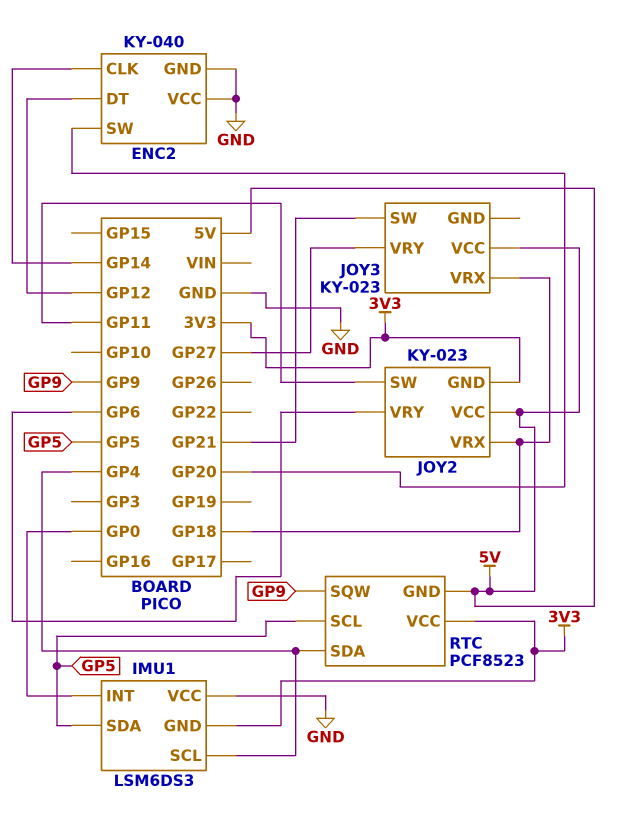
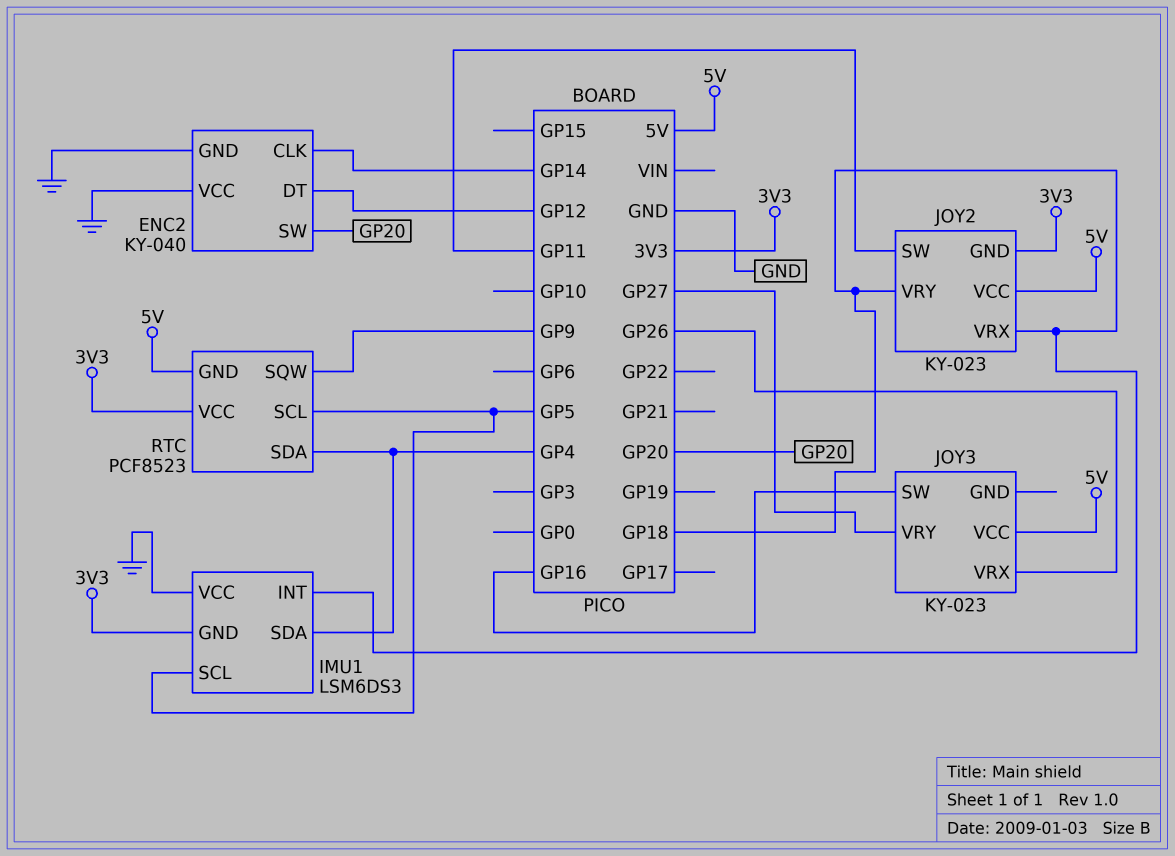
IMU1 pin INT: GP0 -> GP18
IMU1 pin SCL: GP4 -> GP5
IMU1 pin SDA: GP5 -> GP4
JOY2 pin VRY: GP6 -> GP18
JOY3 pin SW: GP21 -> GP16
JOY3 pin VRX: GP18 -> GP26

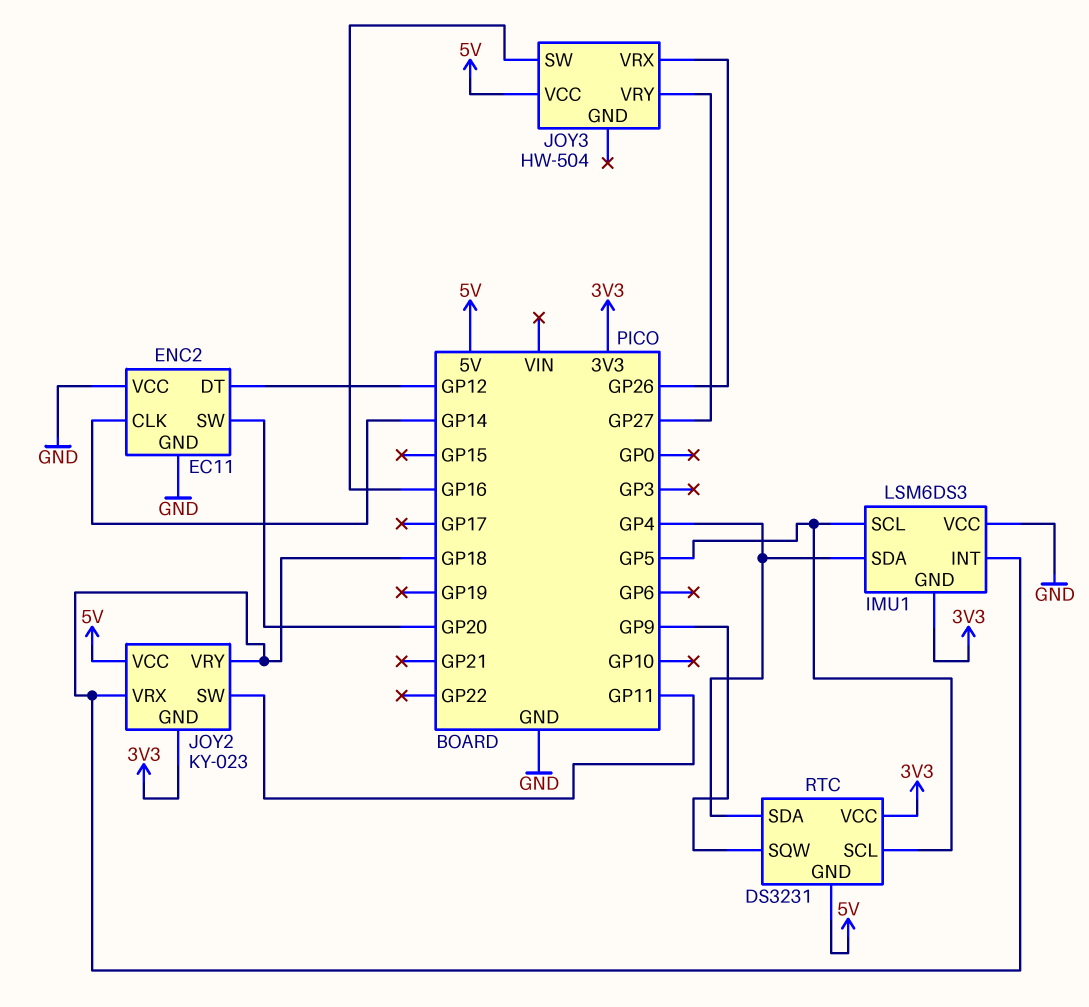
ENC2: KY-040 -> EC11
JOY3: KY-023 -> HW-504
RTC: PCF8523 -> DS3231

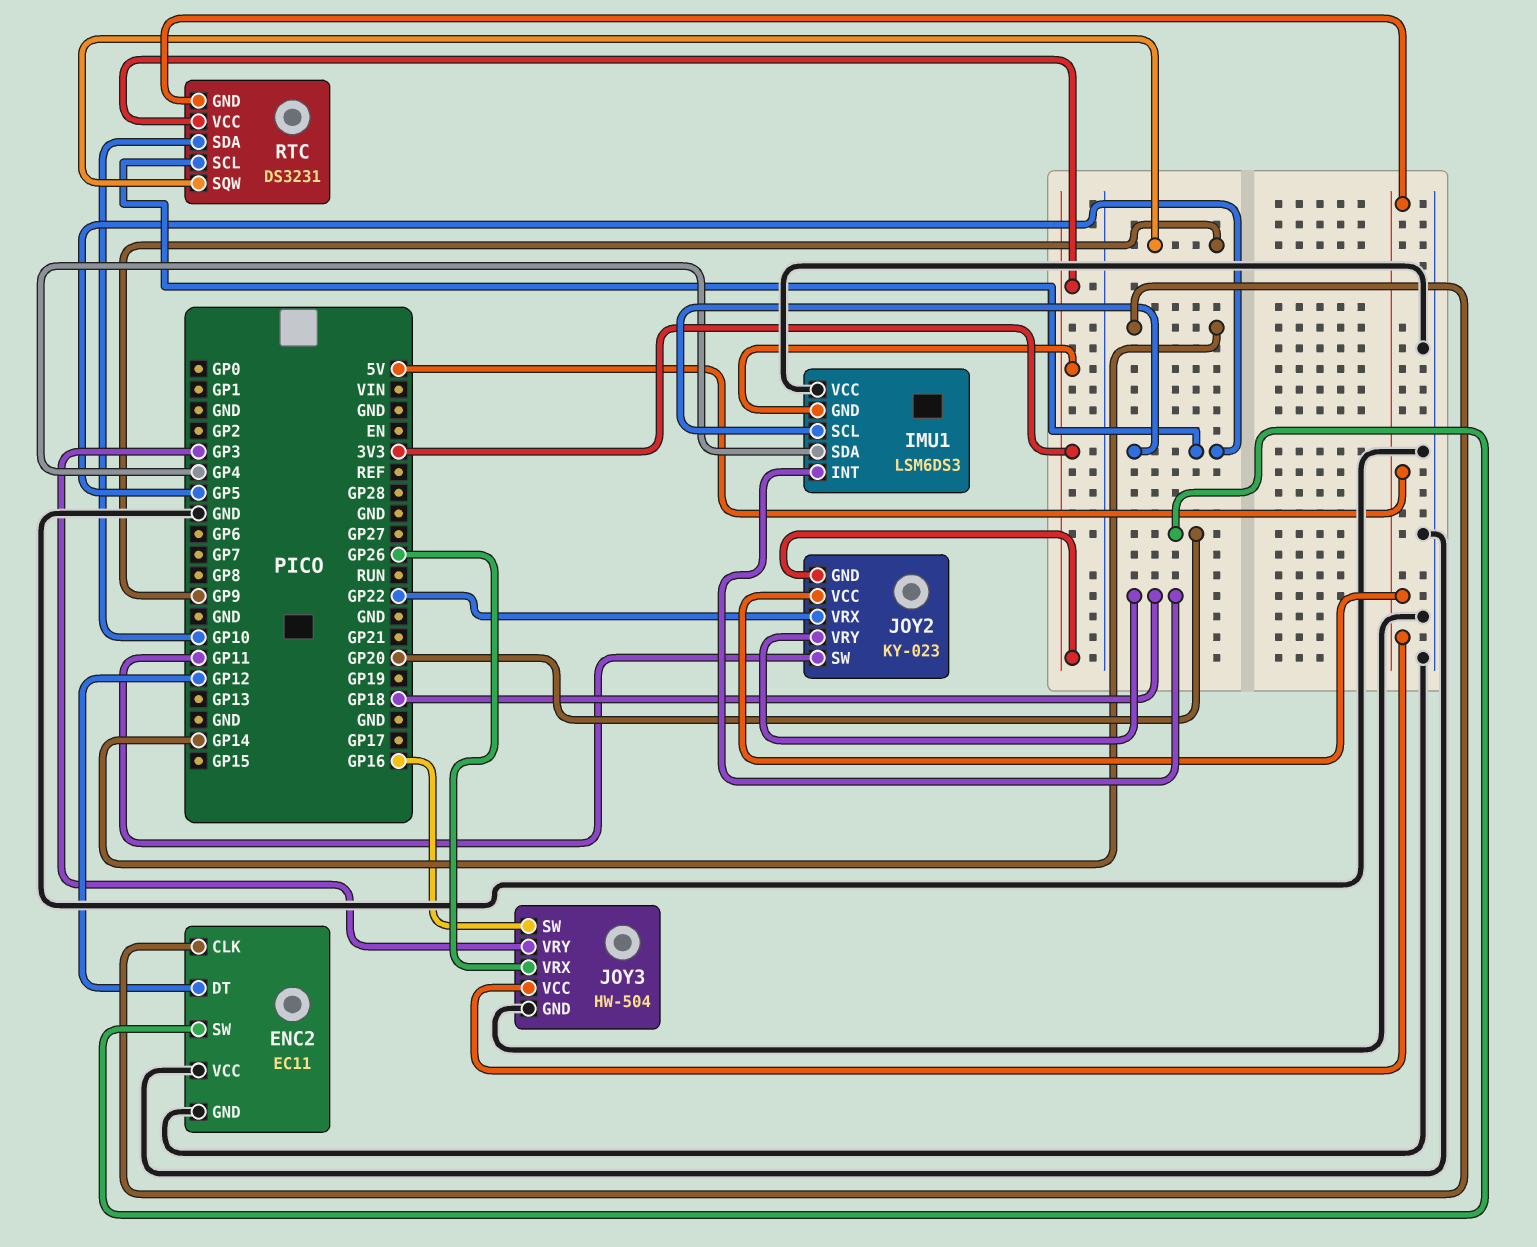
JOY2 pin VRX: GP18 -> GP22
JOY3 pin GND: none -> GND
JOY3 pin VRY: GP27 -> GP3
RTC pin SDA: GP4 -> GP10

